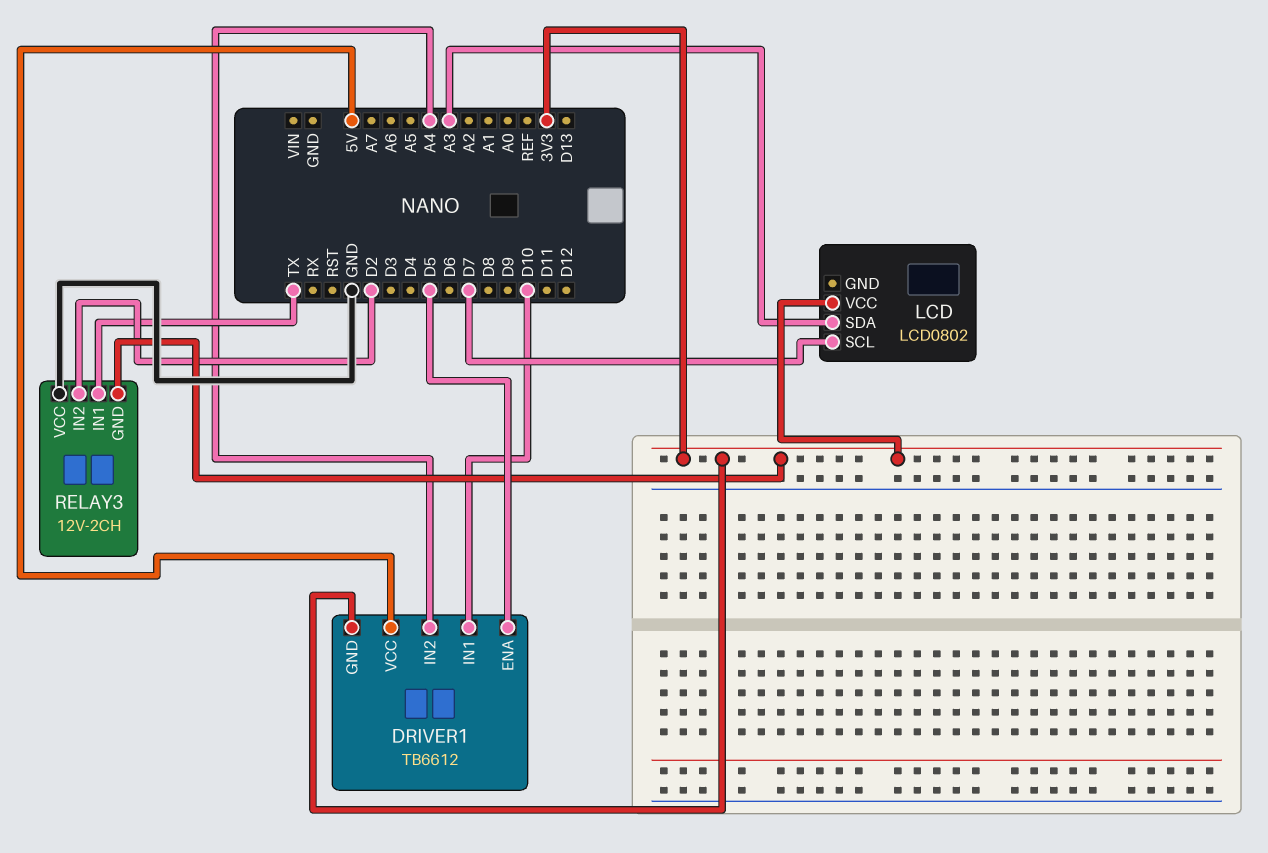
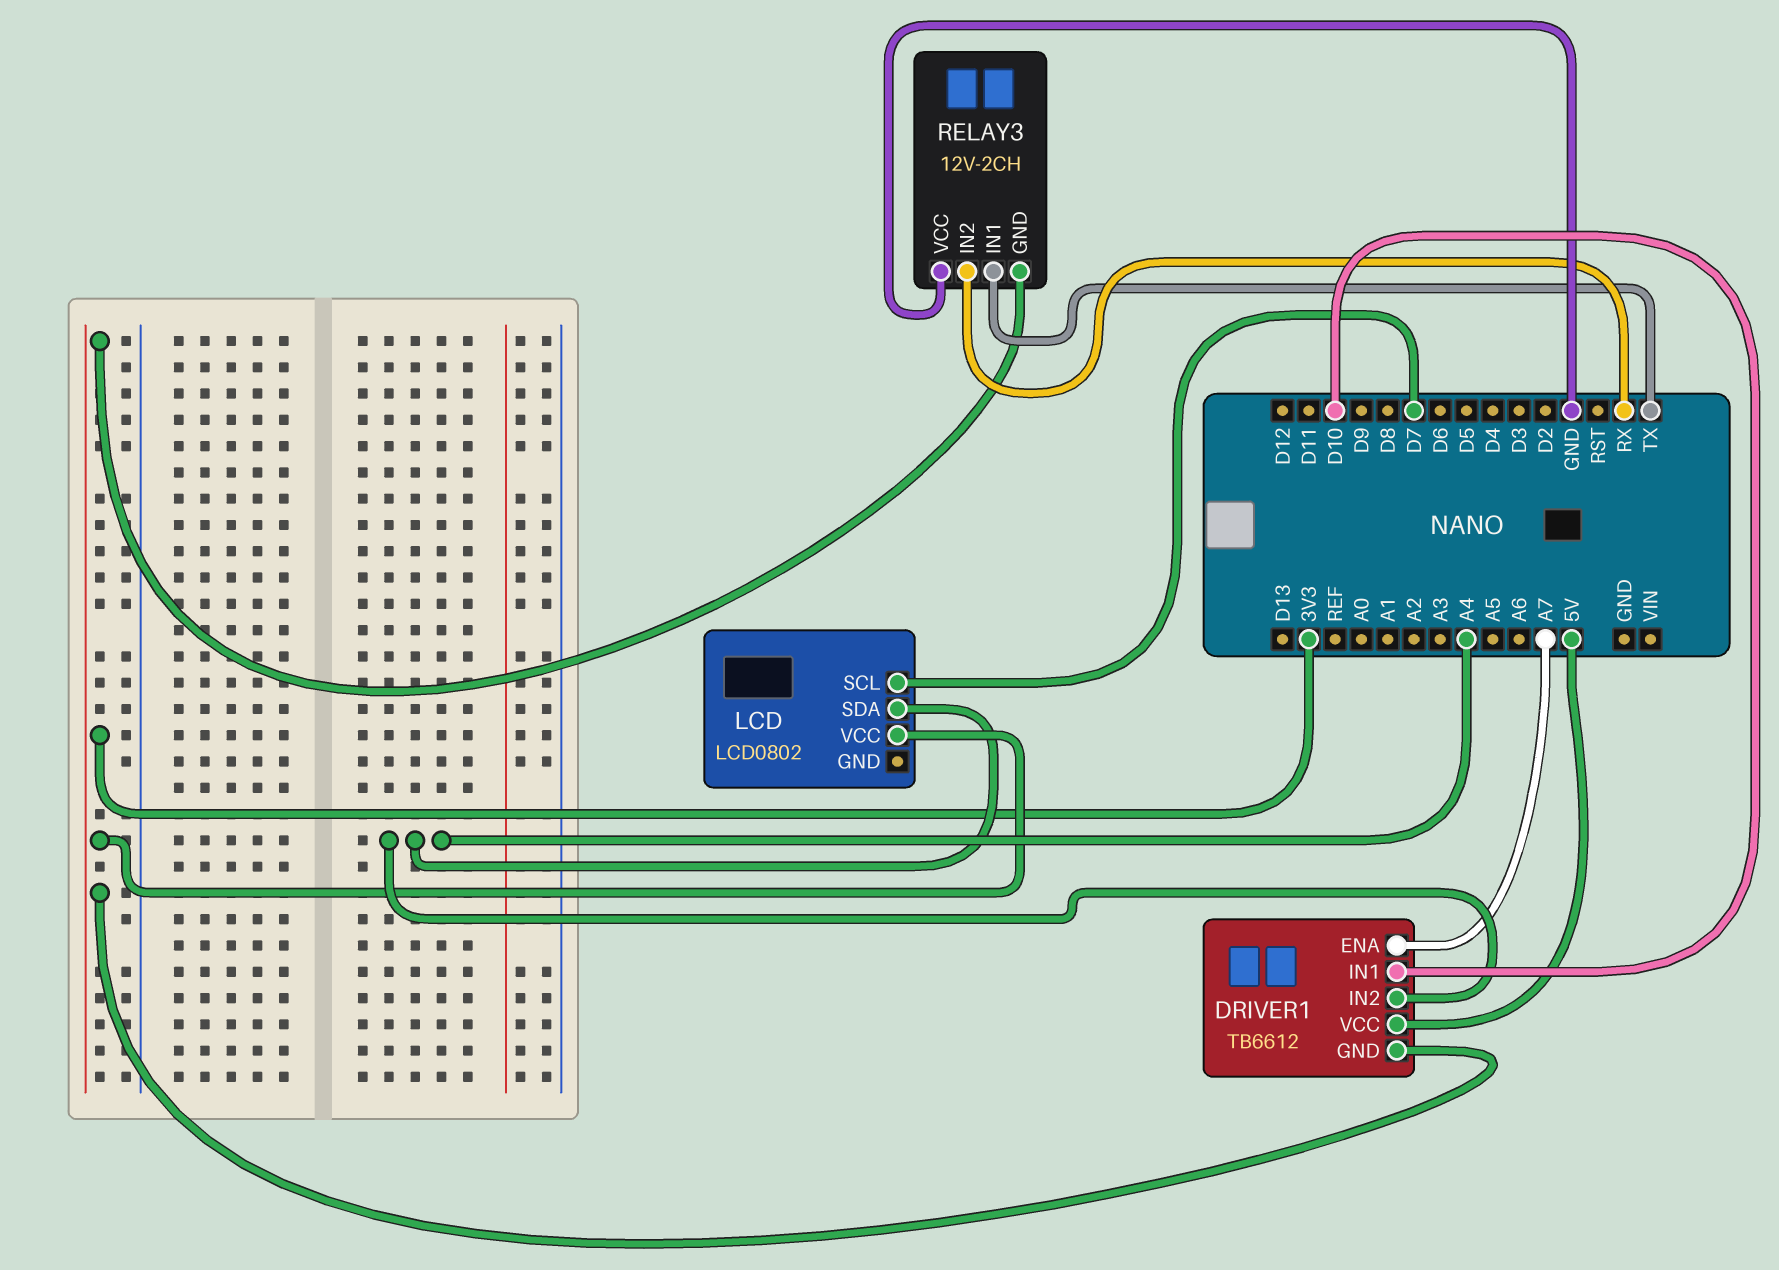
DRIVER1 pin ENA: D5 -> A7
LCD pin SDA: A3 -> A4
RELAY3 pin IN2: D2 -> RX

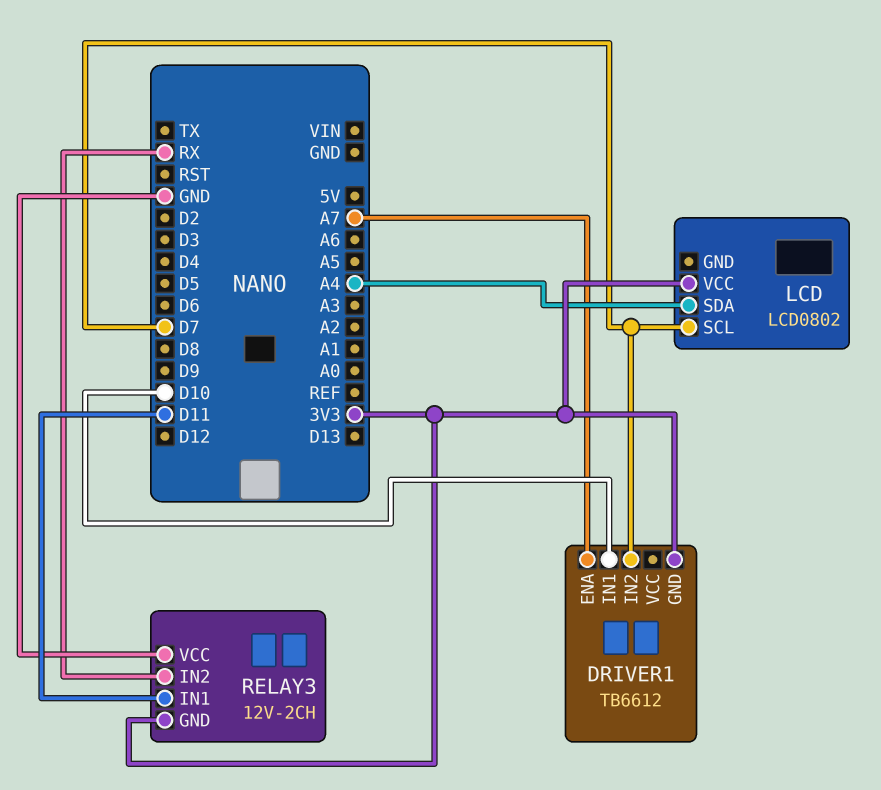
DRIVER1 pin IN2: A4 -> D7
DRIVER1 pin VCC: 5V -> none
RELAY3 pin IN1: TX -> D11

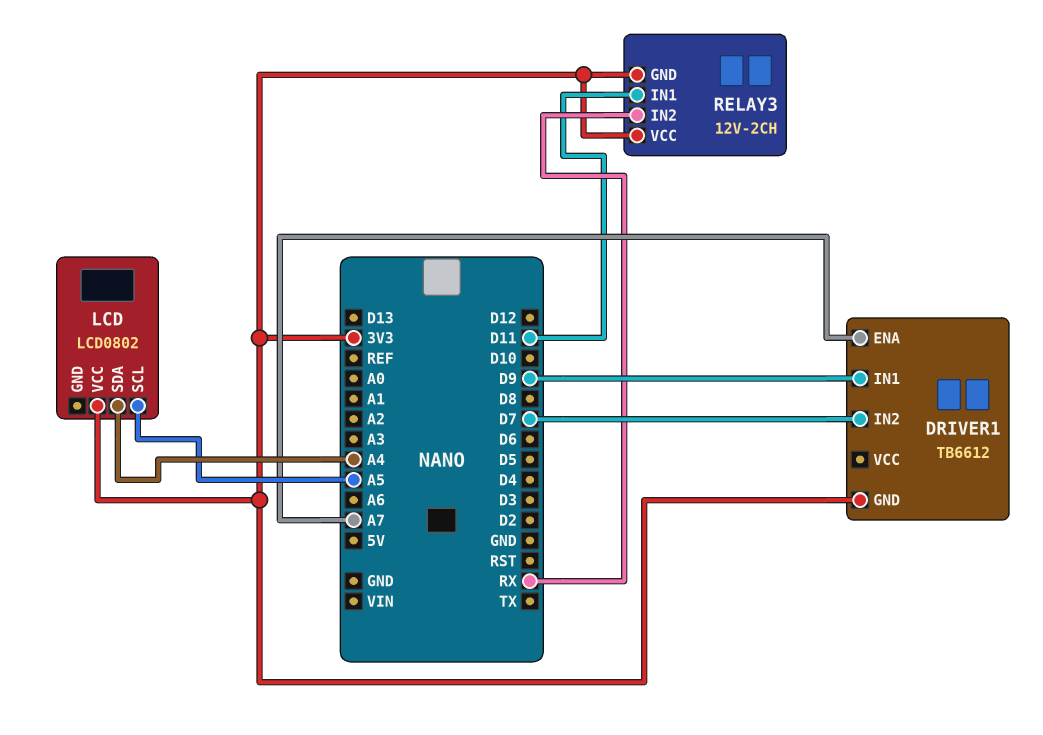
DRIVER1 pin IN1: D10 -> D9
LCD pin SCL: D7 -> A5
RELAY3 pin VCC: GND -> 3V3

